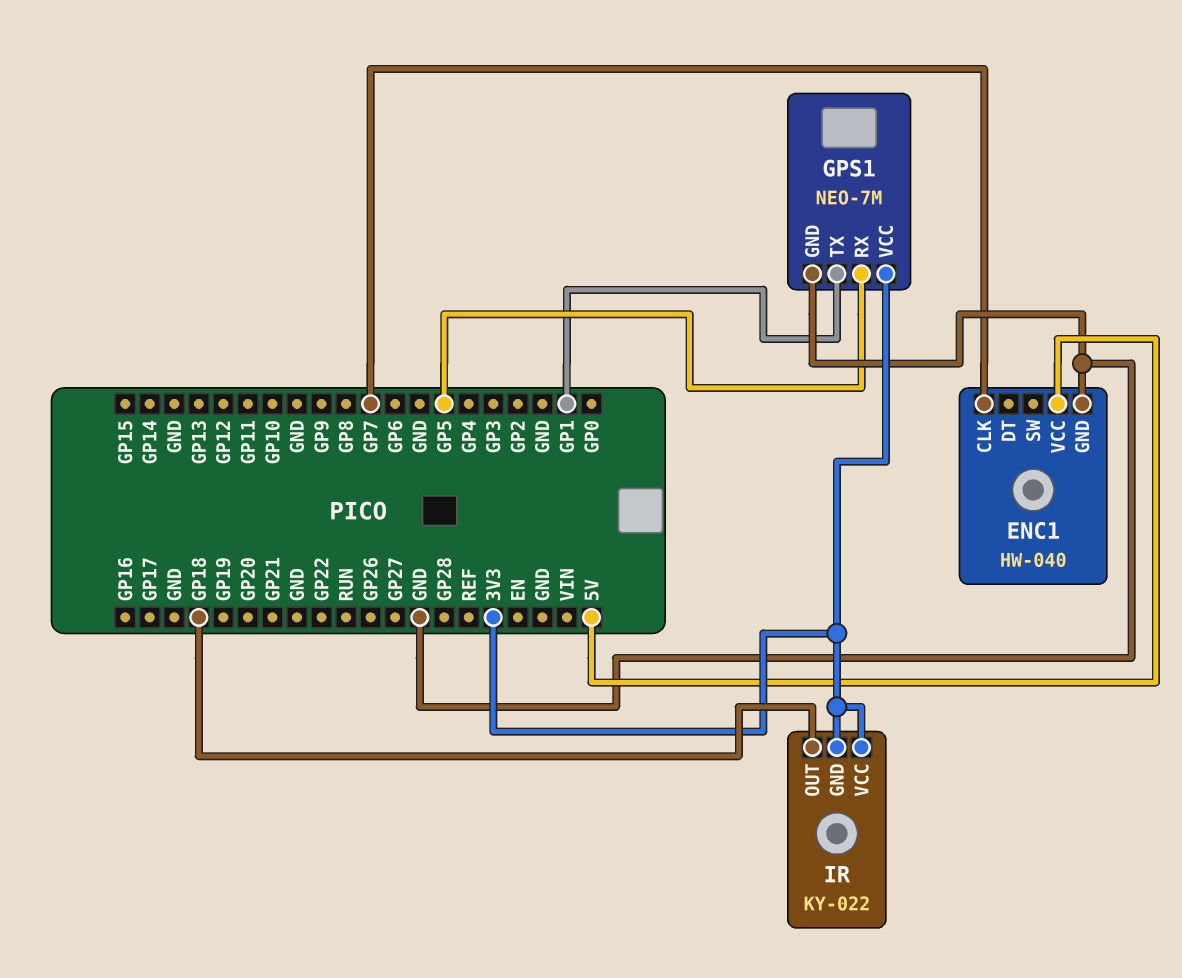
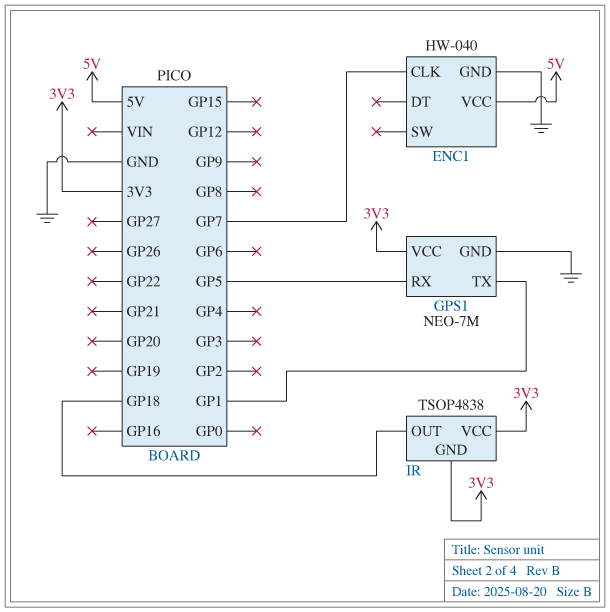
IR: KY-022 -> TSOP4838

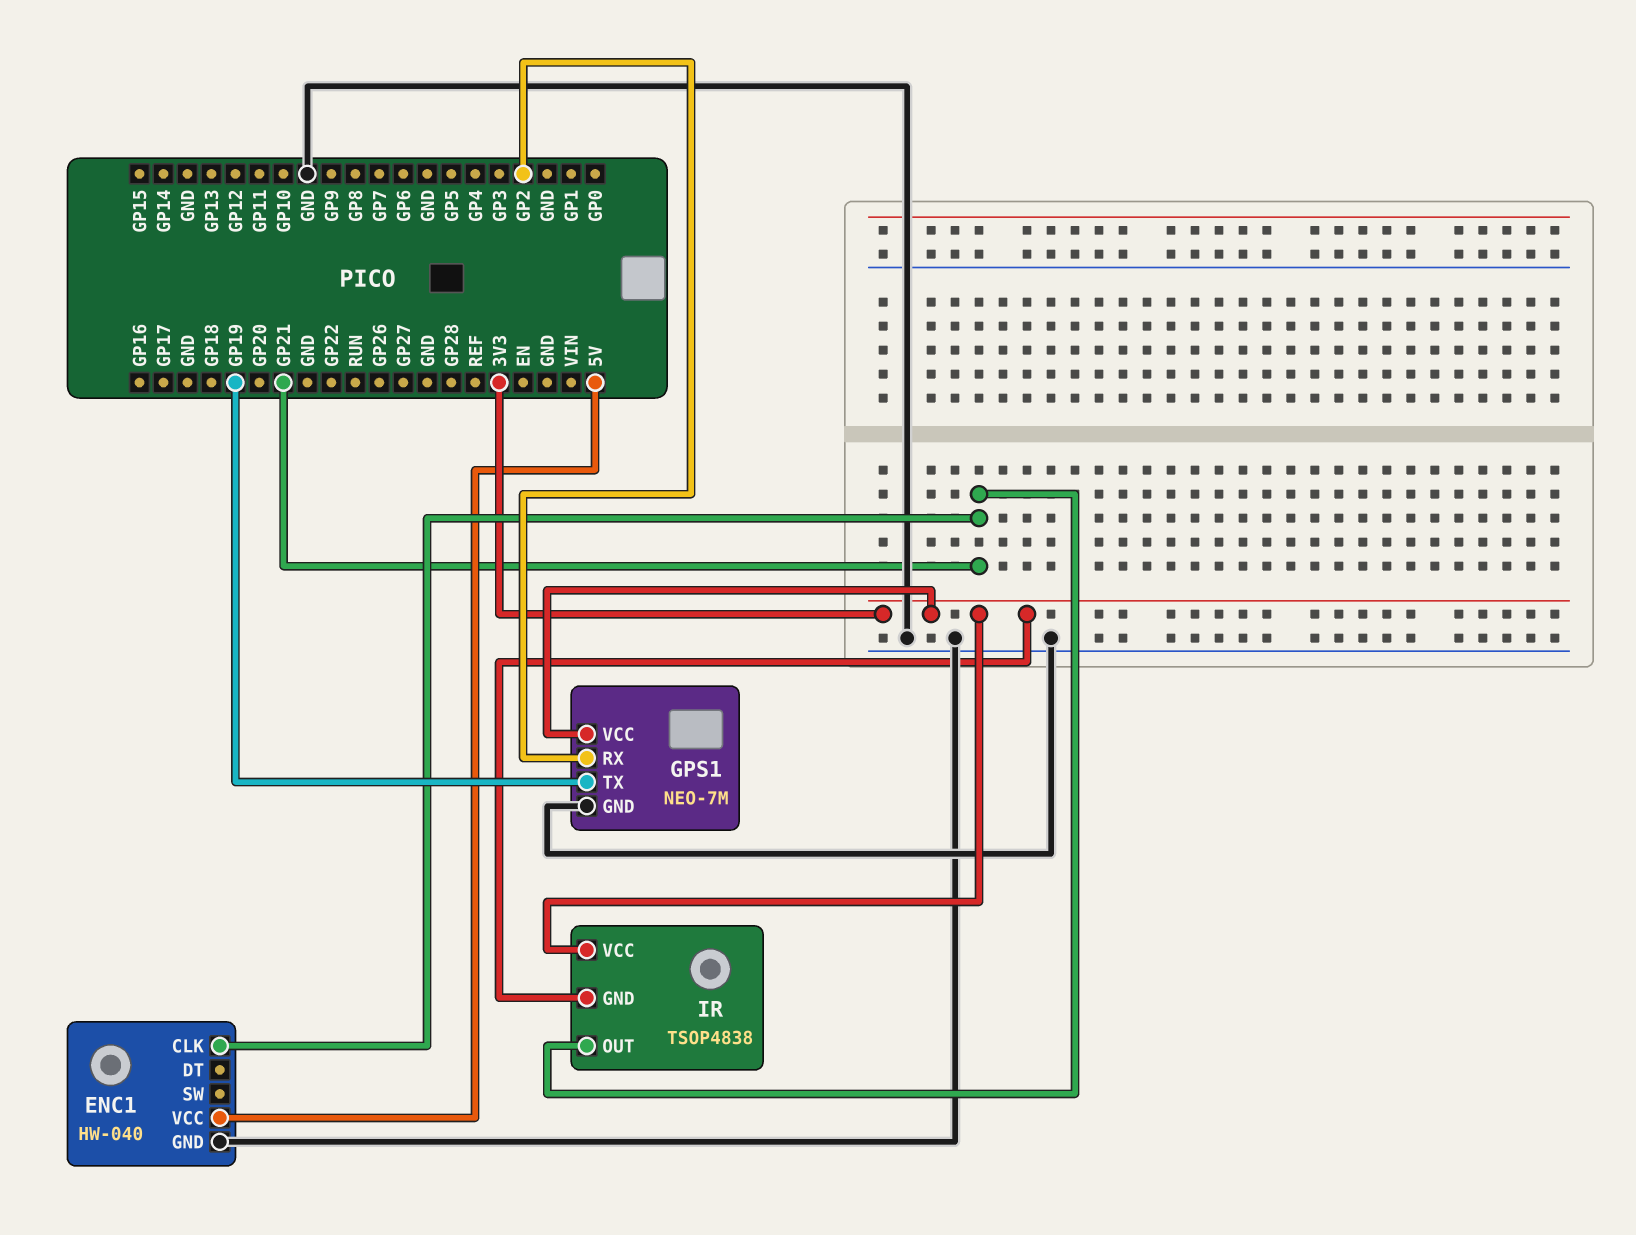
ENC1 pin CLK: GP7 -> GP21
GPS1 pin RX: GP5 -> GP2
GPS1 pin TX: GP1 -> GP19
IR pin OUT: GP18 -> GP21

